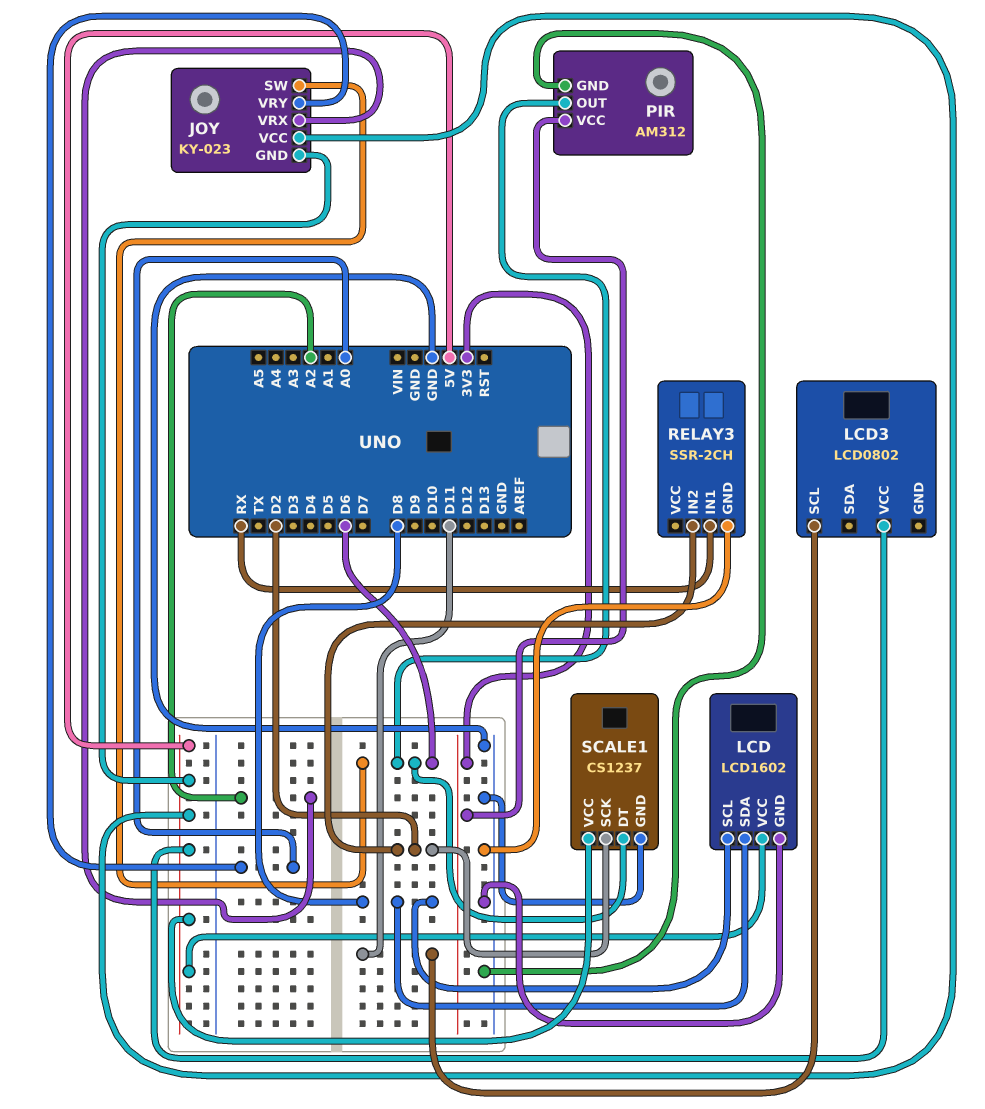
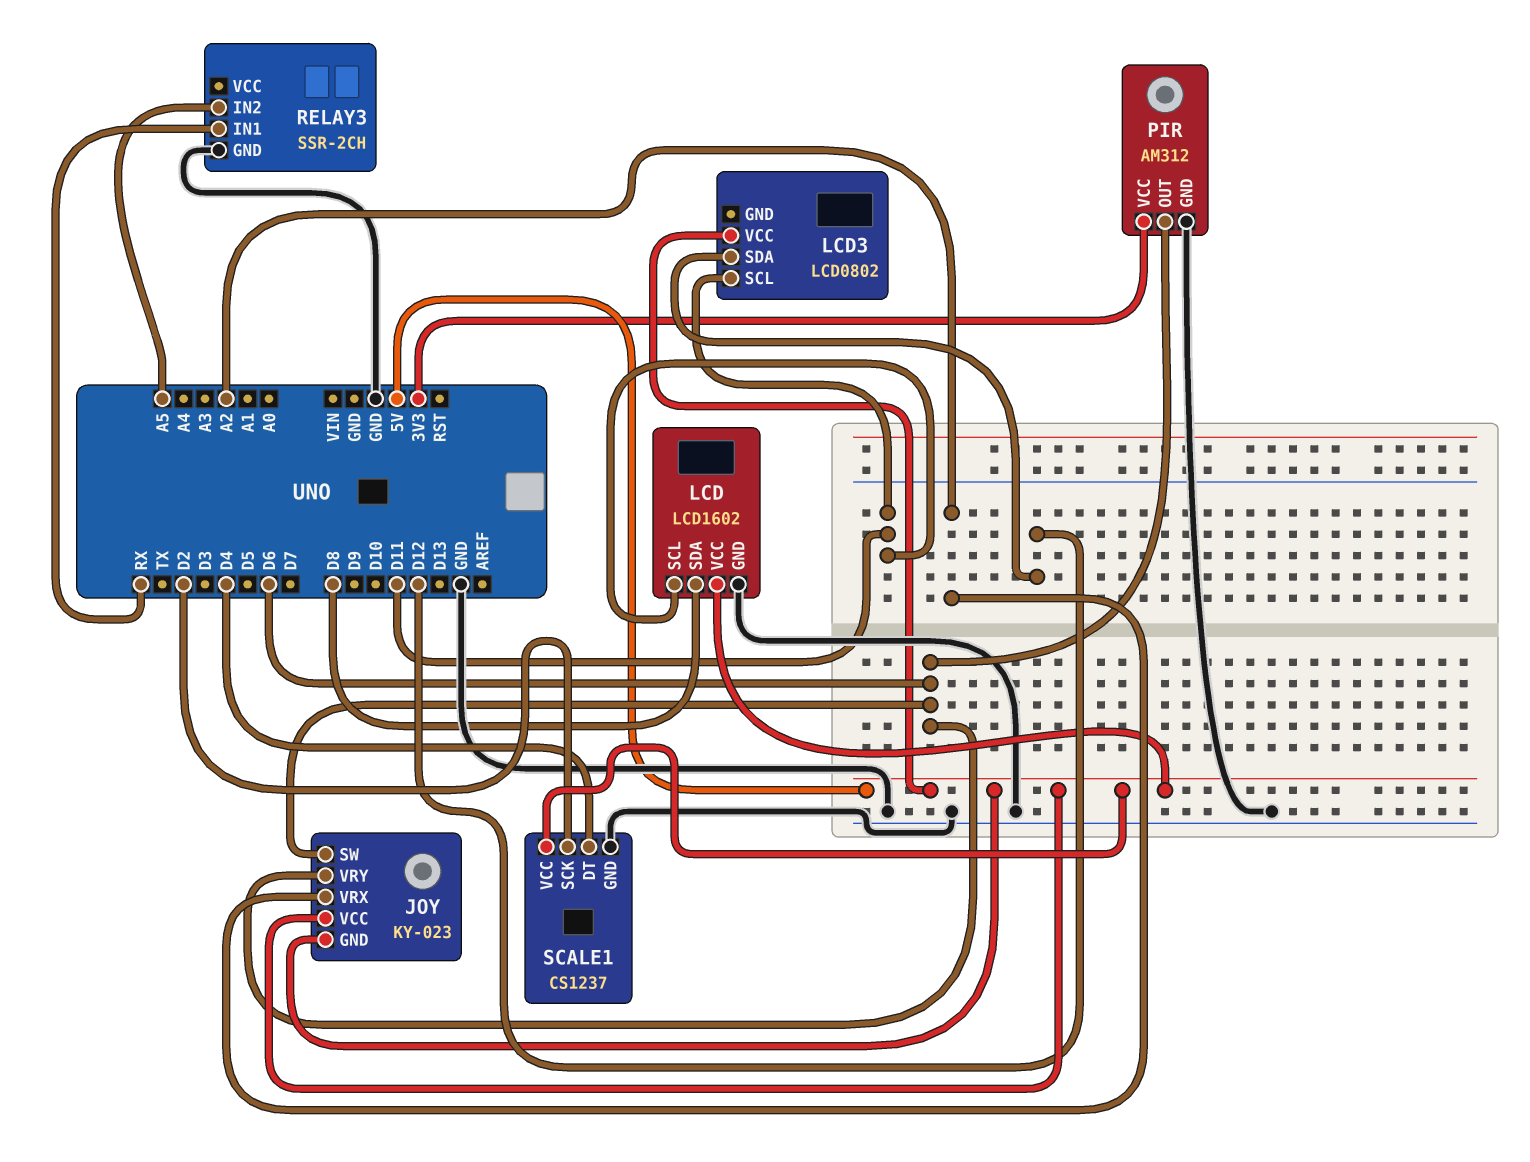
JOY pin VRY: A0 -> D6
LCD pin SCL: D8 -> D11
LCD3 pin SDA: none -> D12
RELAY3 pin IN2: D2 -> A5
SCALE1 pin DT: D6 -> D4

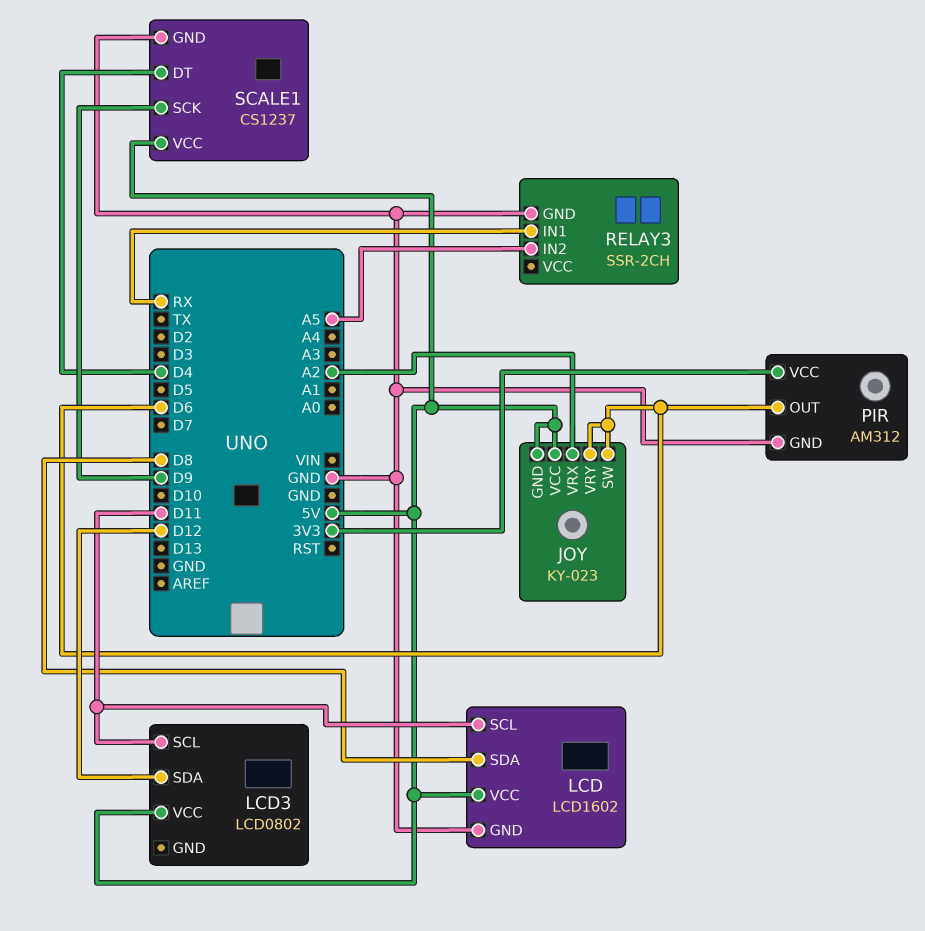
SCALE1 pin SCK: D2 -> D9

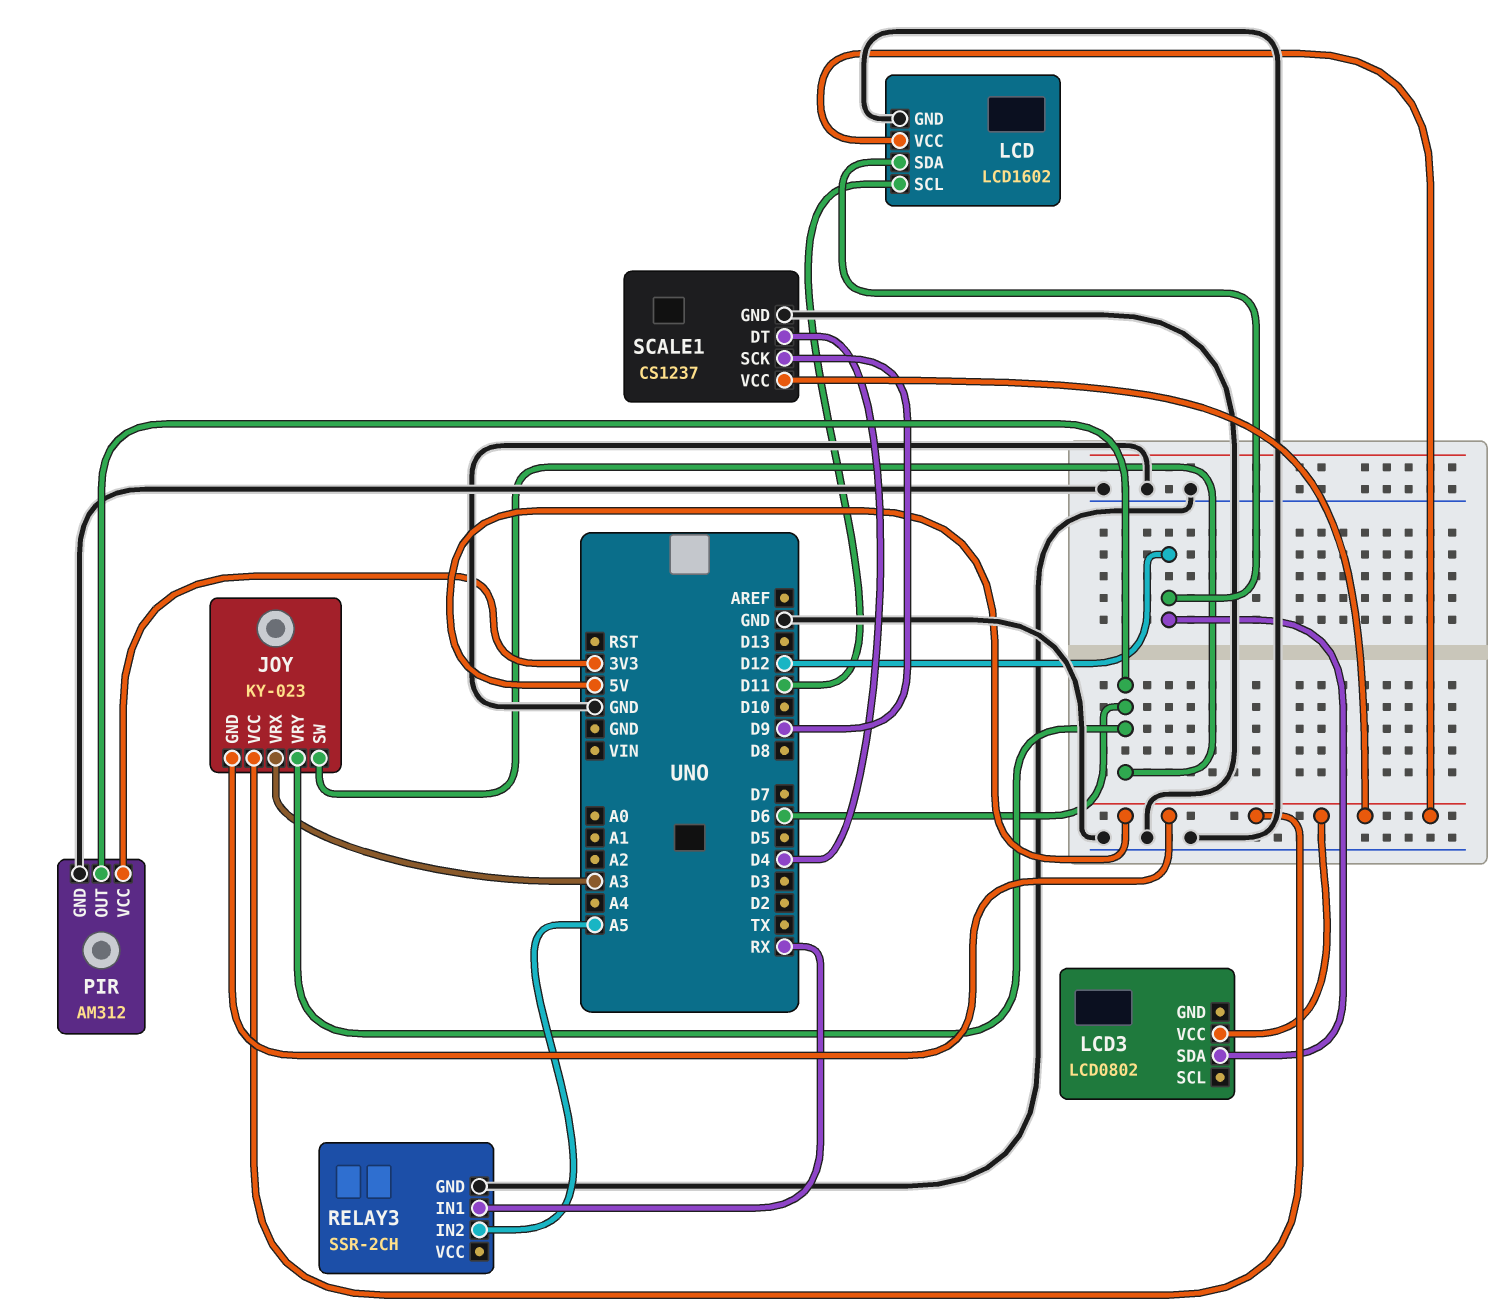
JOY pin VRX: A2 -> A3
LCD pin SDA: D8 -> D12
LCD3 pin SCL: D11 -> none

